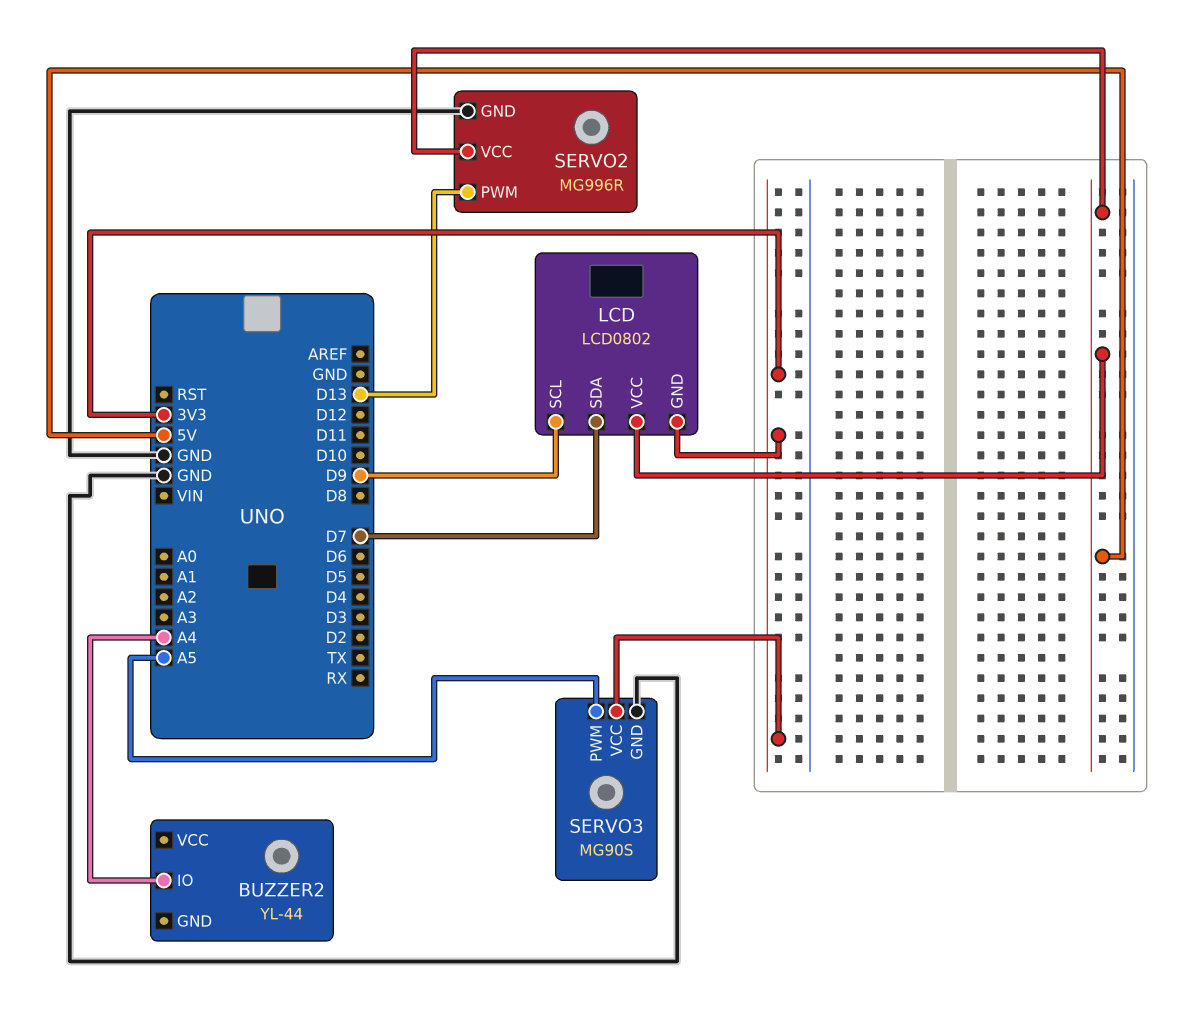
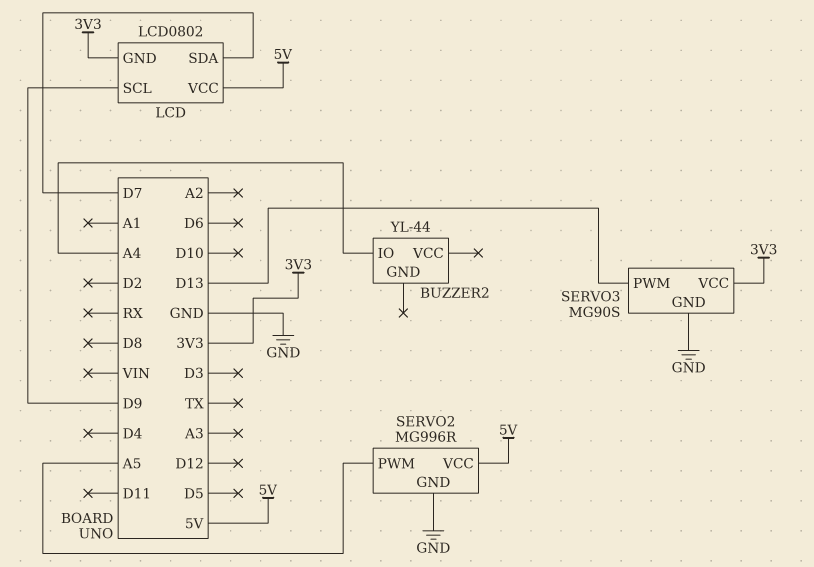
SERVO2 pin PWM: D13 -> A5
SERVO3 pin PWM: A5 -> D13

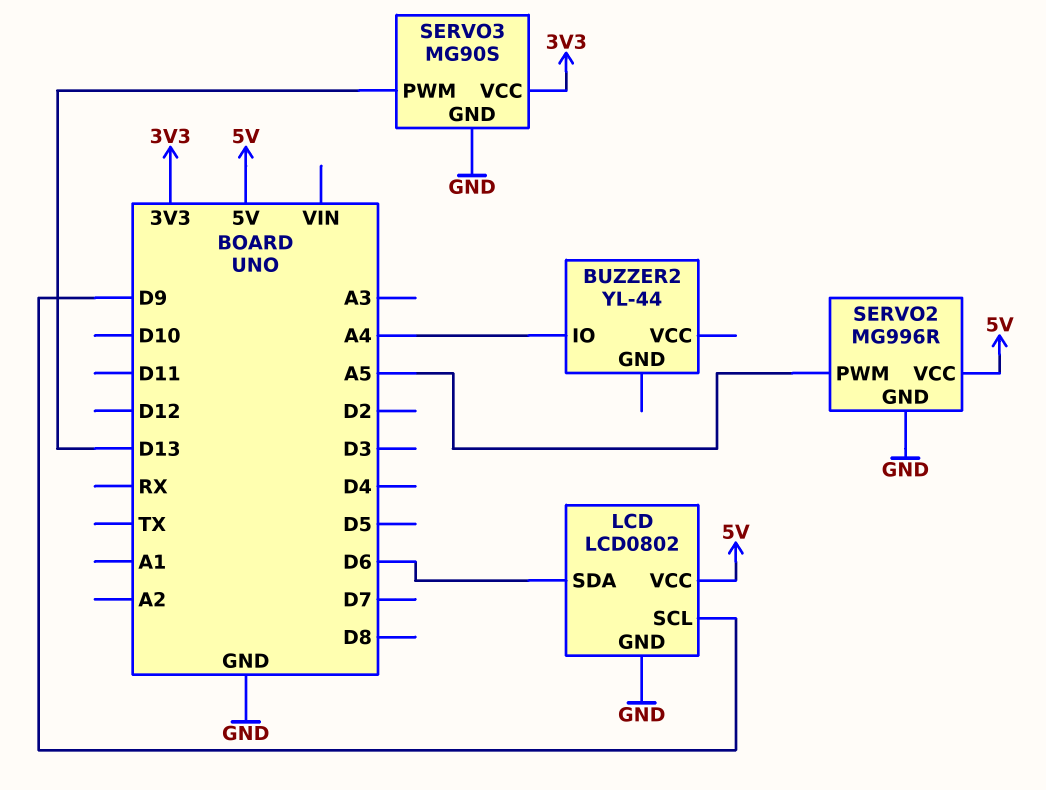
LCD pin GND: 3V3 -> GND
LCD pin SDA: D7 -> D6

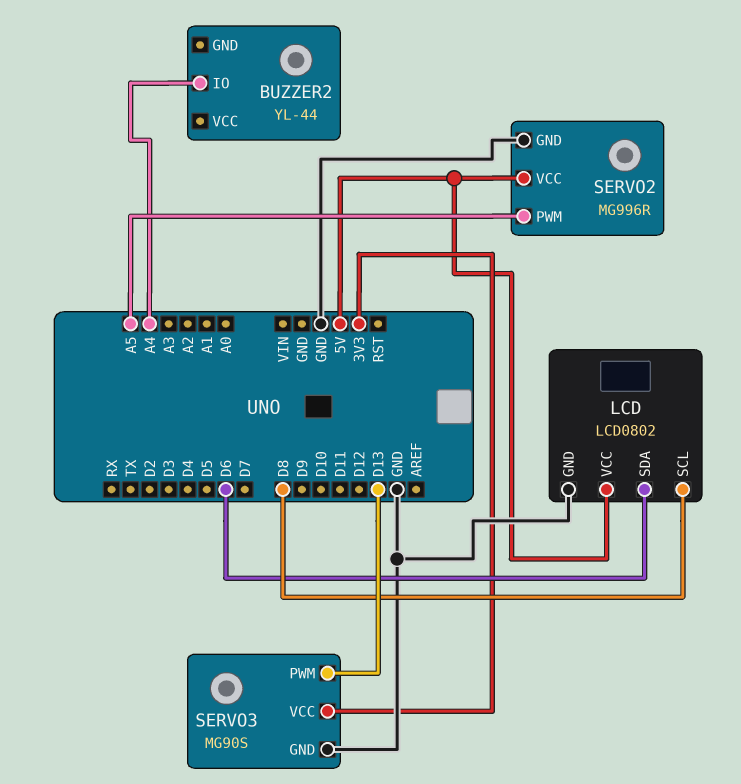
LCD pin SCL: D9 -> D8

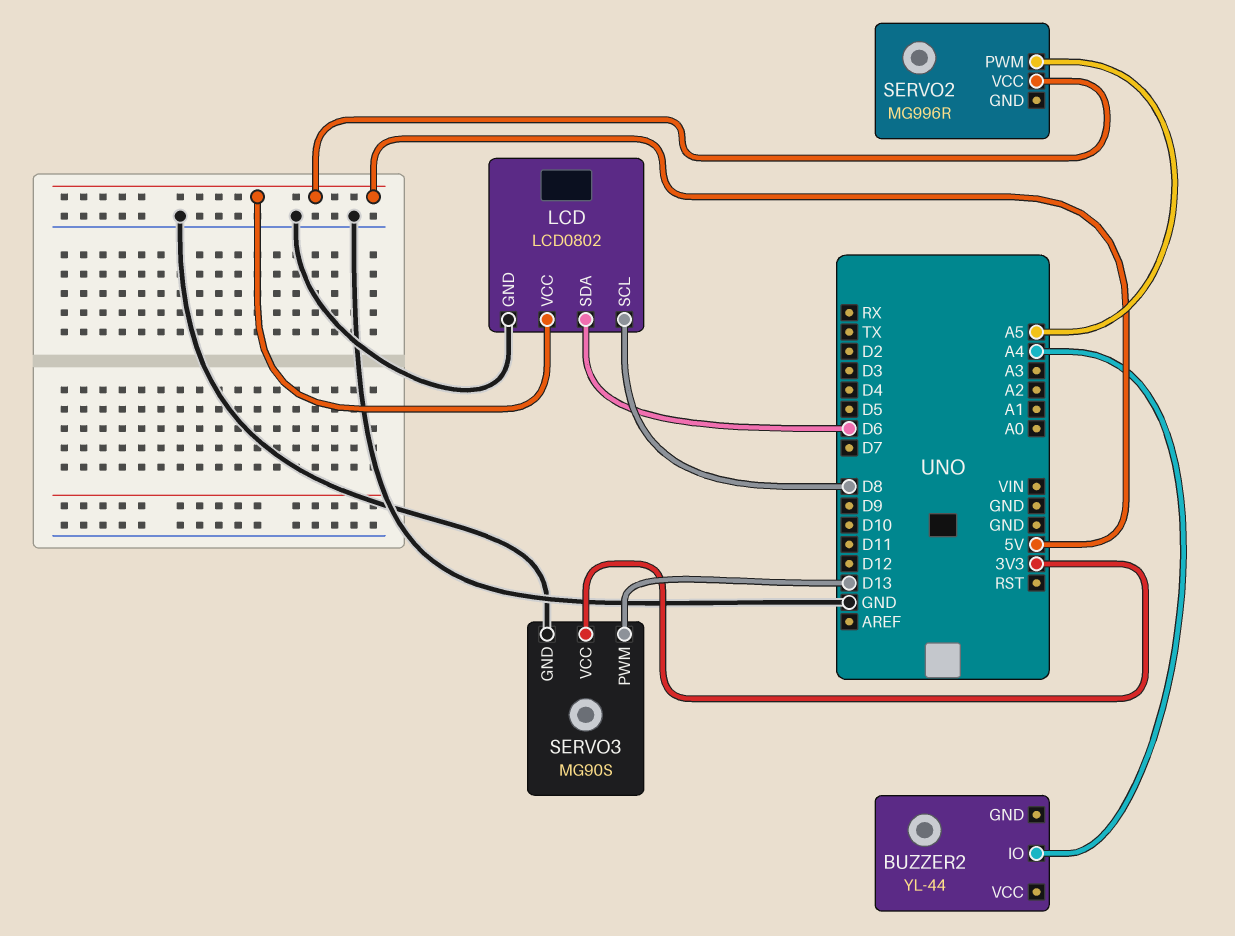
SERVO2 pin GND: GND -> none

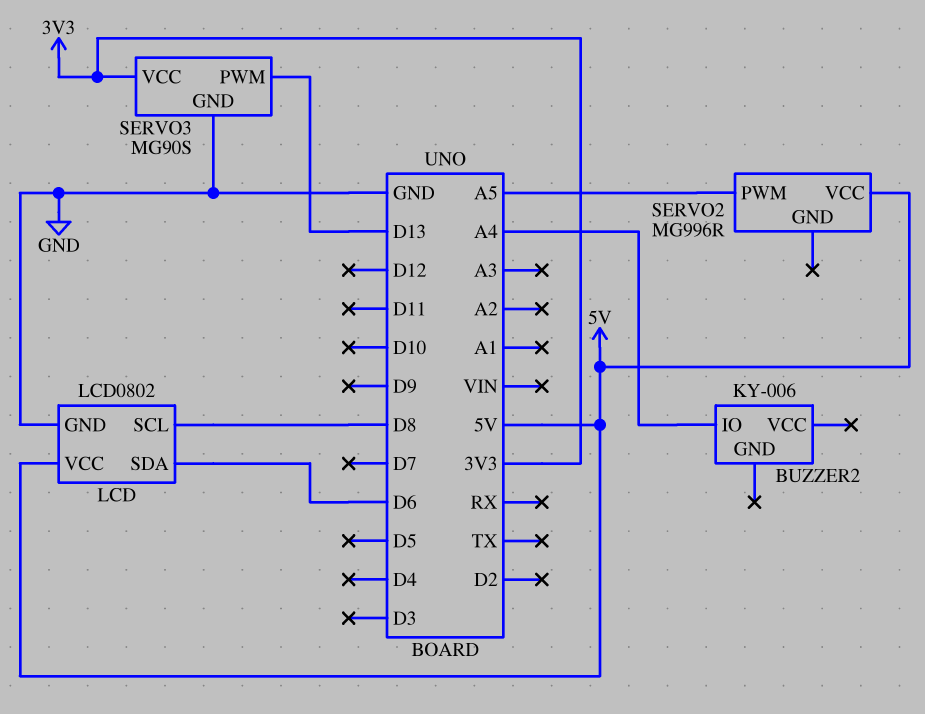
BUZZER2: YL-44 -> KY-006

